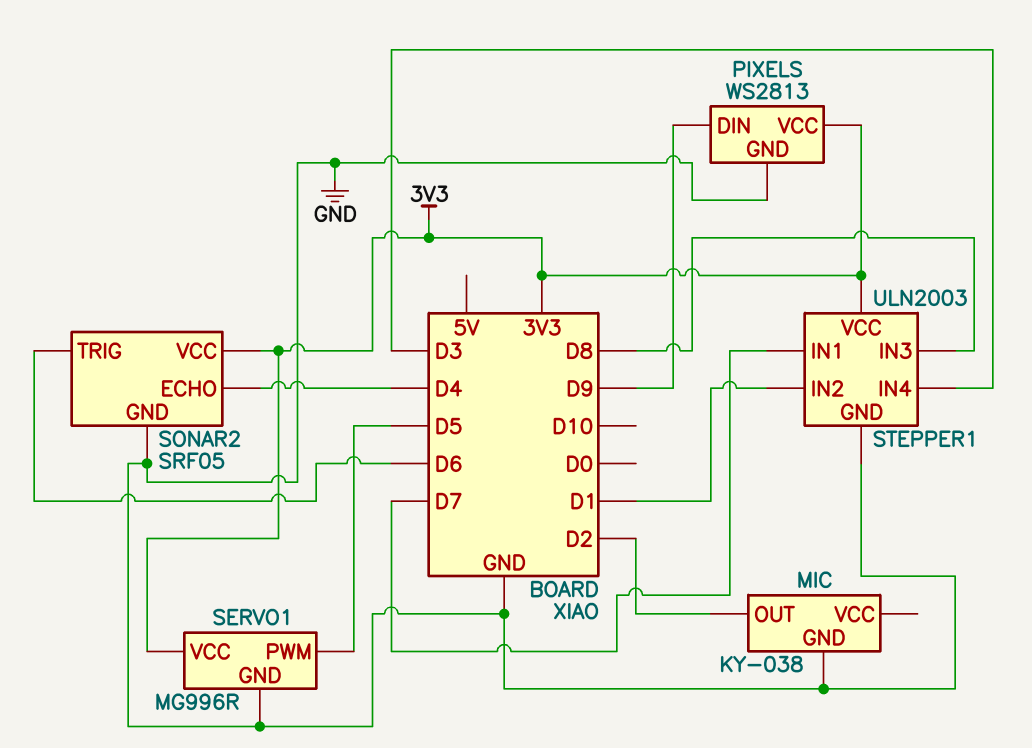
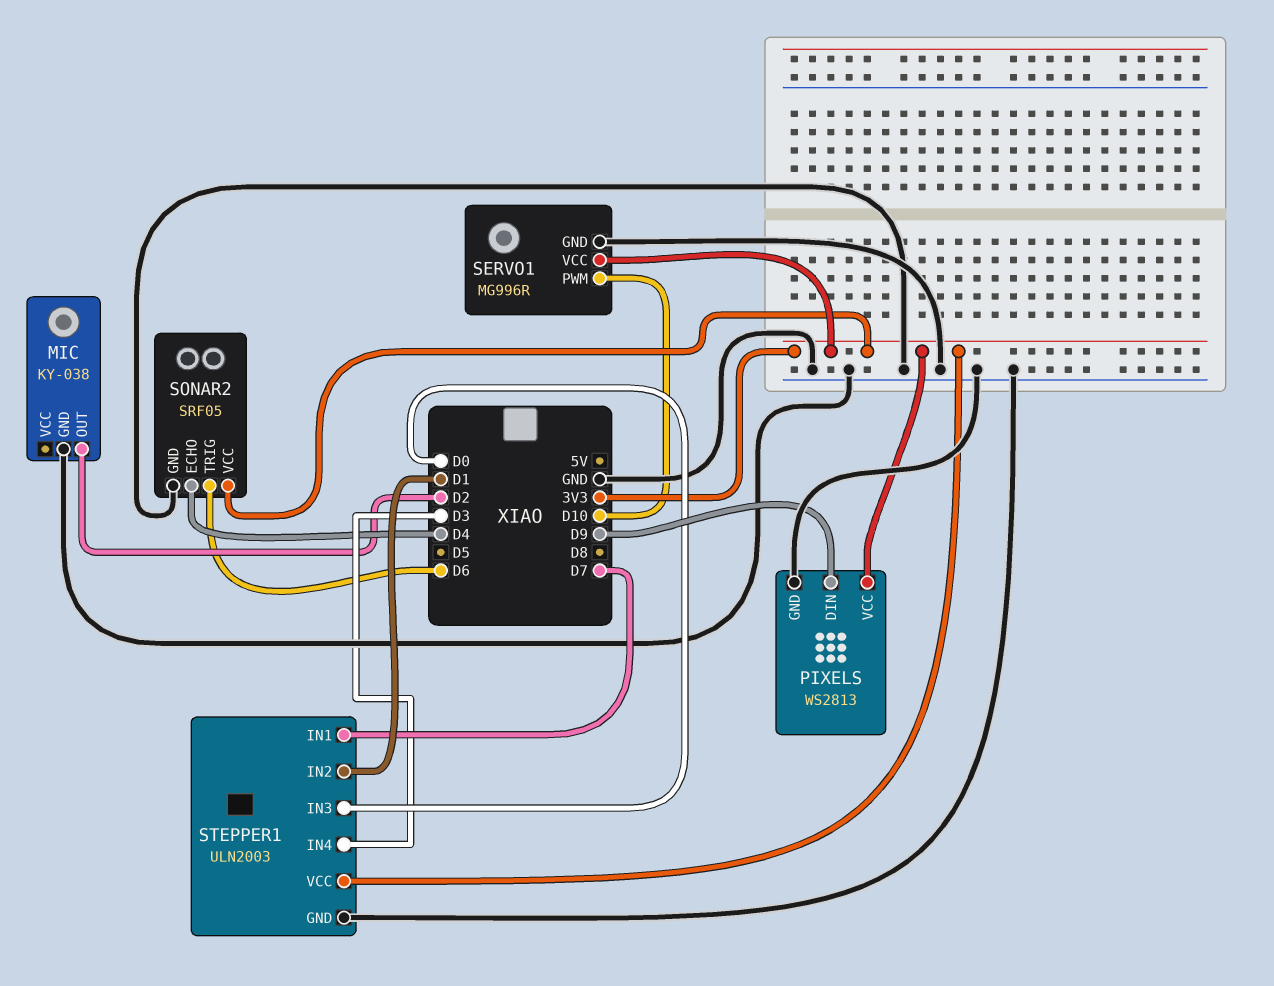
SERVO1 pin PWM: D5 -> D10
STEPPER1 pin IN3: D8 -> D0

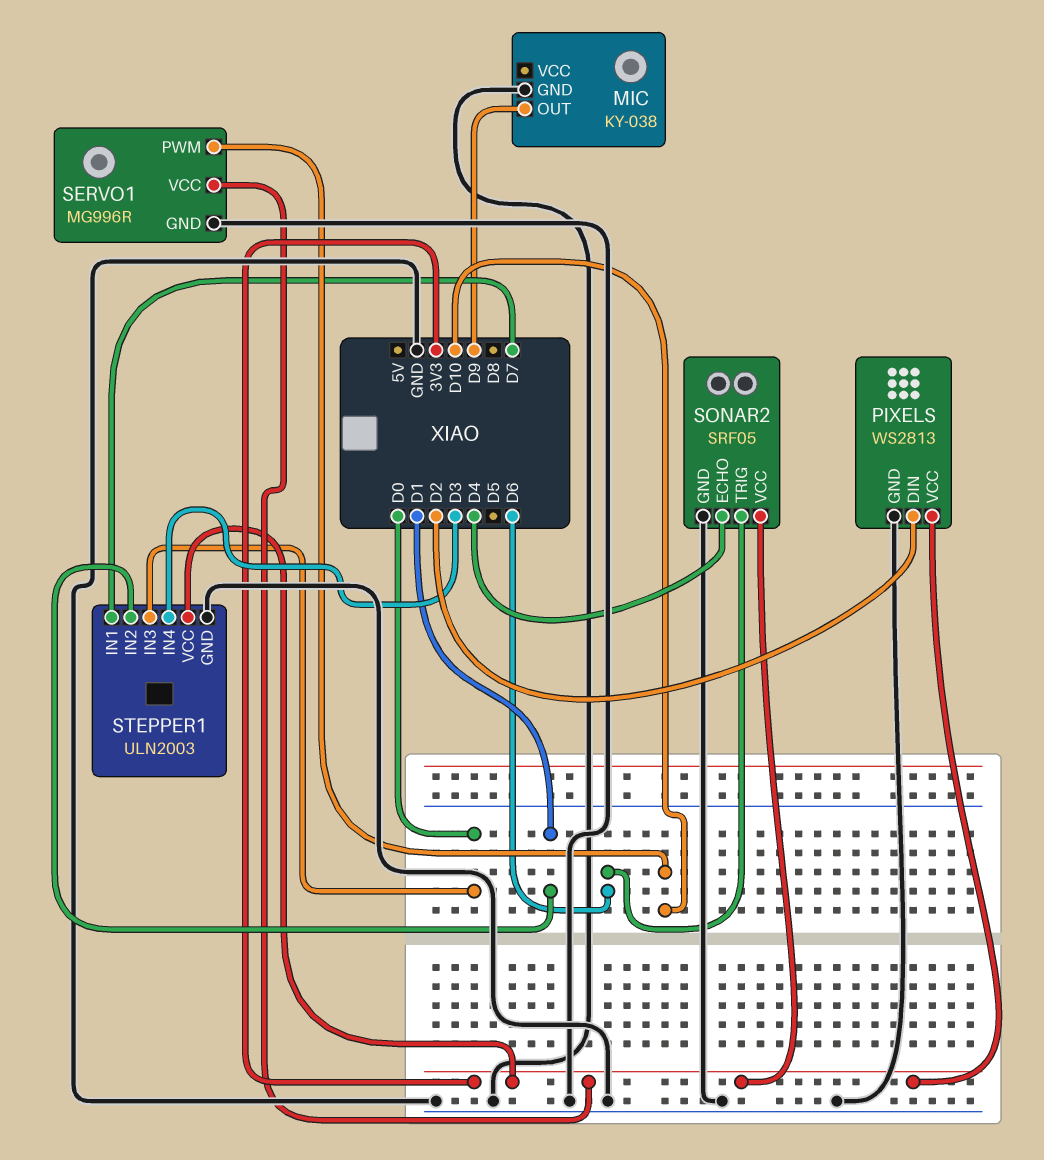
MIC pin OUT: D2 -> D9
PIXELS pin DIN: D9 -> D2

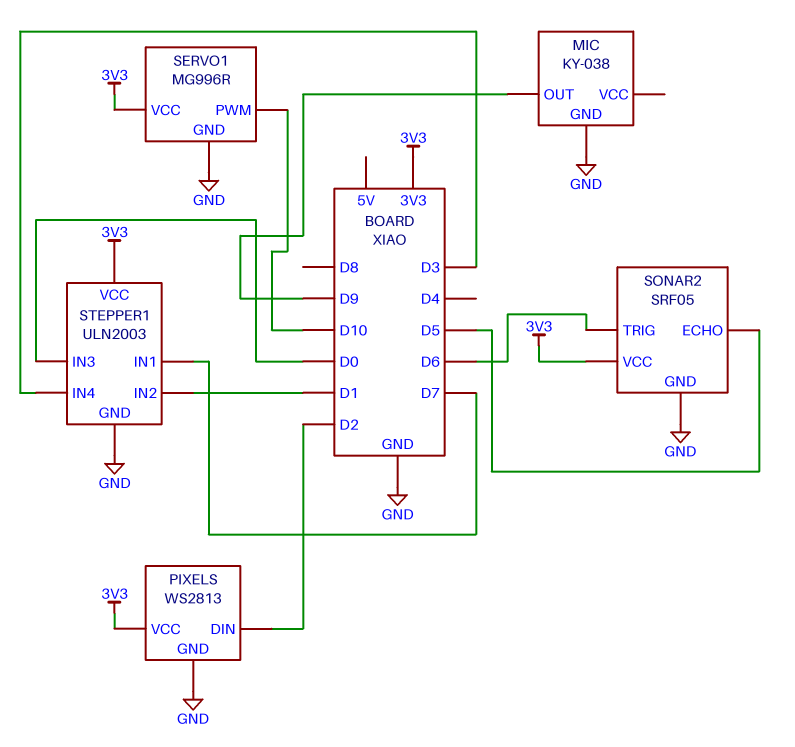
SONAR2 pin ECHO: D4 -> D5

